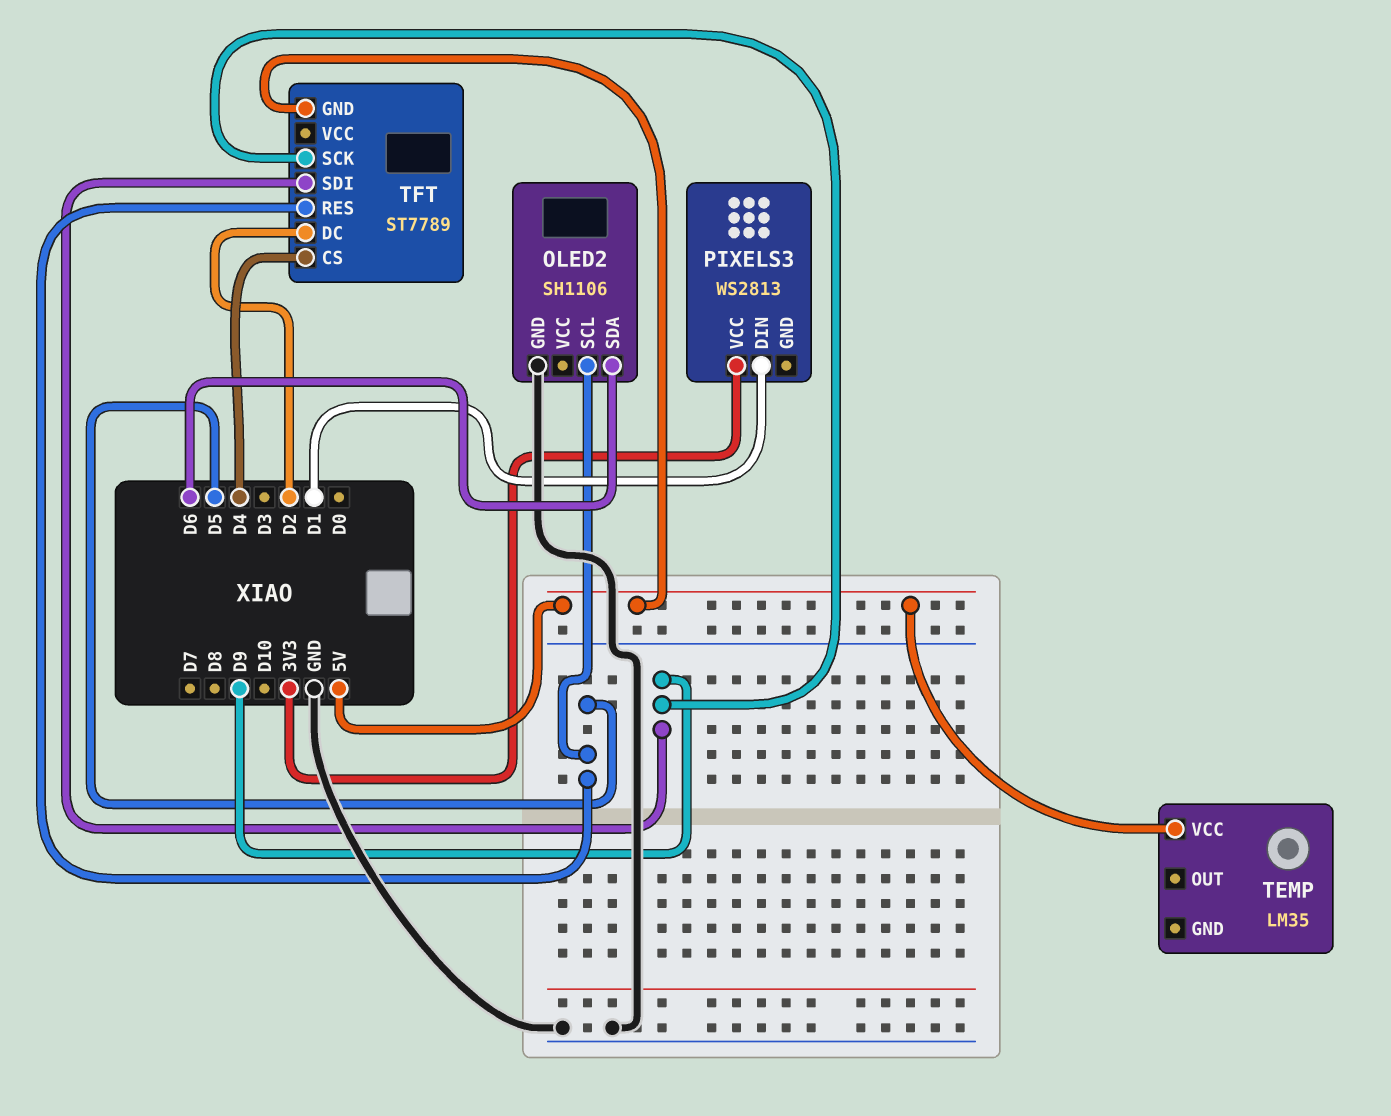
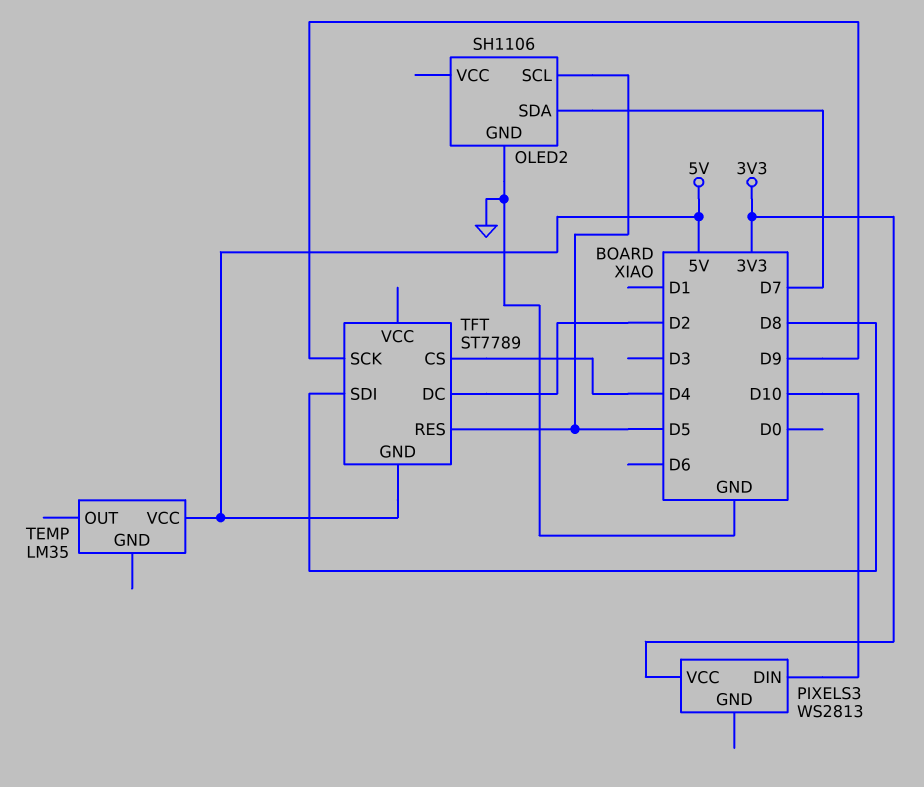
OLED2 pin SDA: D6 -> D7
PIXELS3 pin DIN: D1 -> D10
TFT pin SDI: D9 -> D8

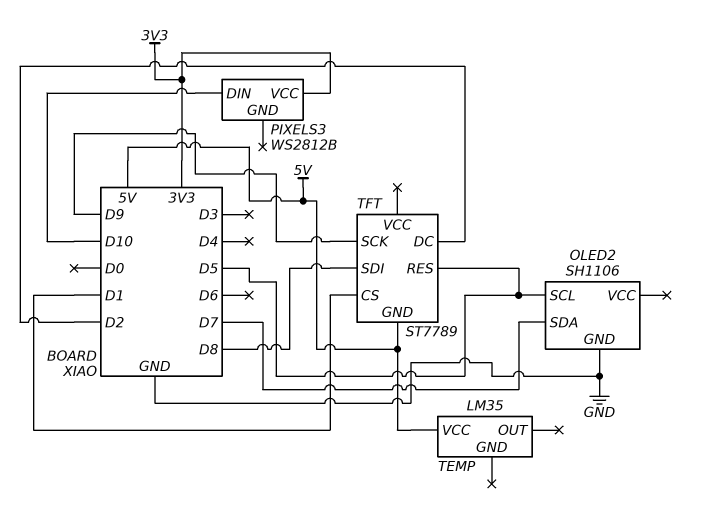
PIXELS3: WS2813 -> WS2812B
TFT pin CS: D4 -> D1

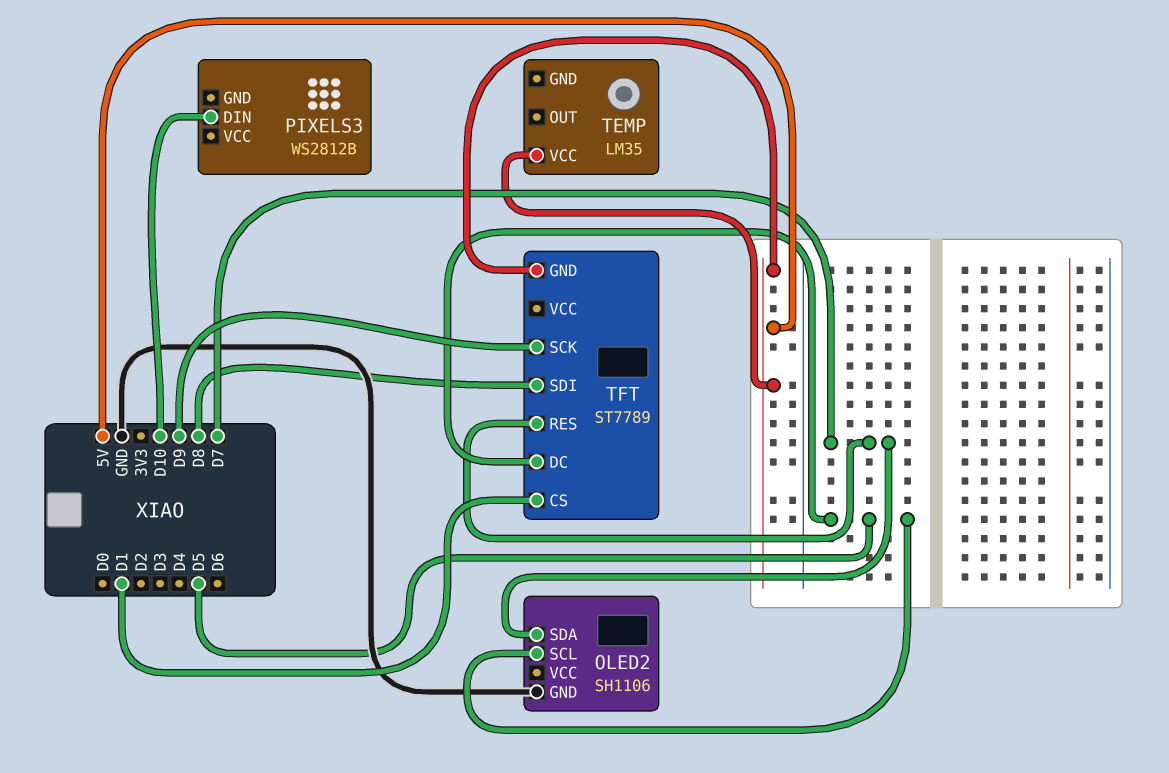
PIXELS3 pin VCC: 3V3 -> none
TFT pin DC: D2 -> D5
TFT pin RES: D5 -> D7

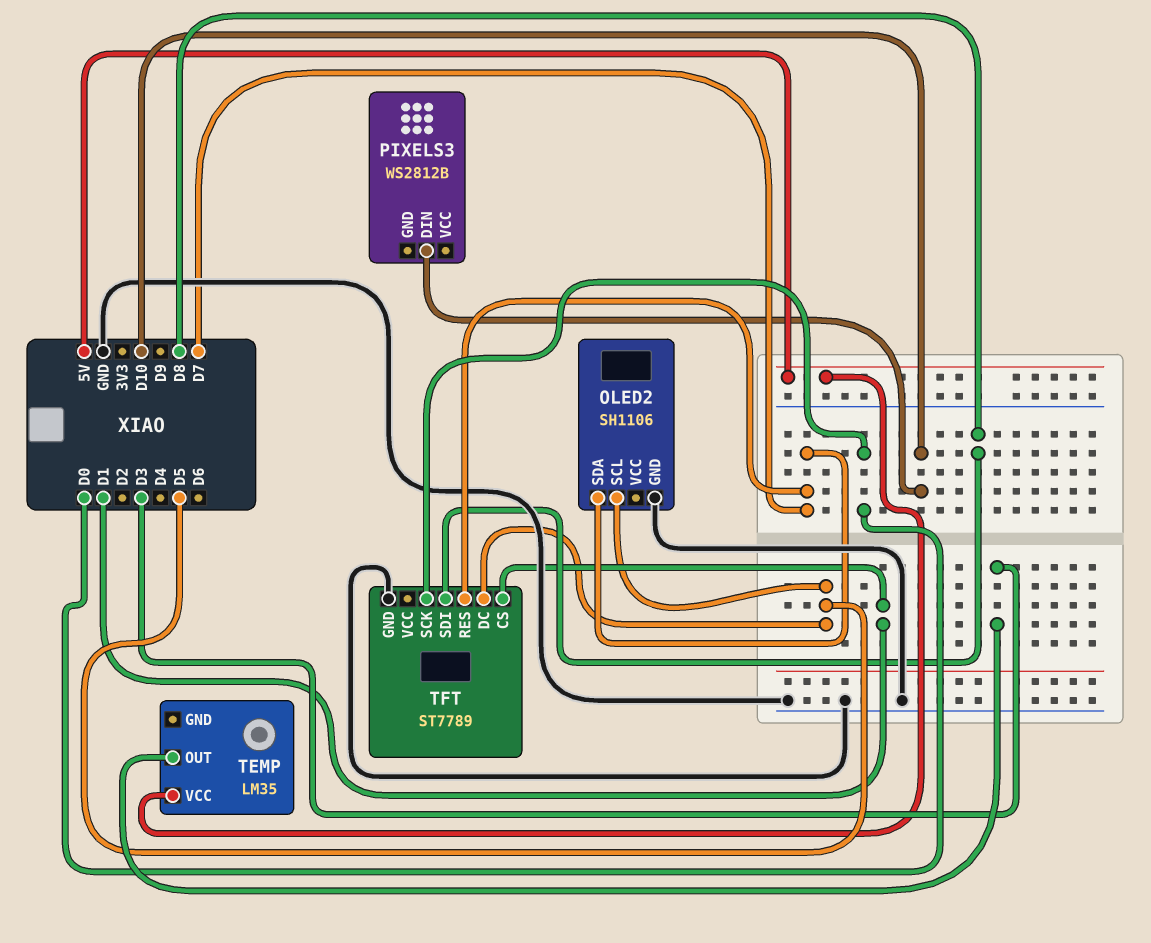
TEMP pin OUT: none -> D3
TFT pin GND: 5V -> GND
TFT pin SCK: D9 -> D0

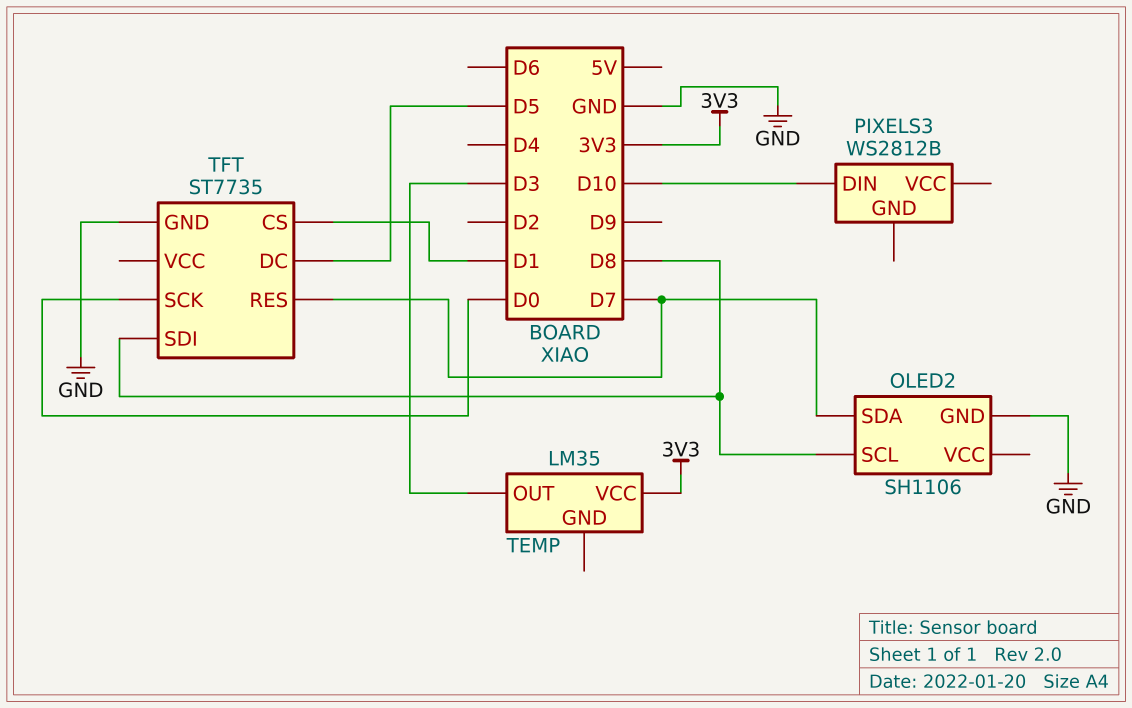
OLED2 pin SCL: D5 -> D8
TEMP pin VCC: 5V -> 3V3
TFT: ST7789 -> ST7735

